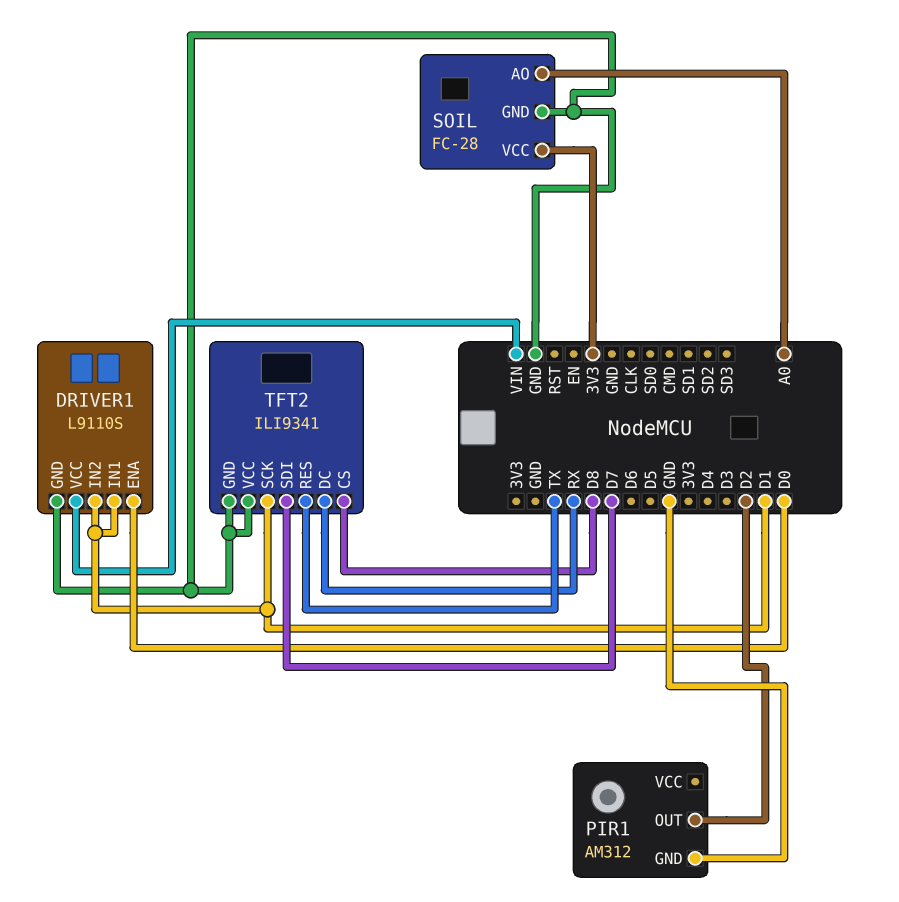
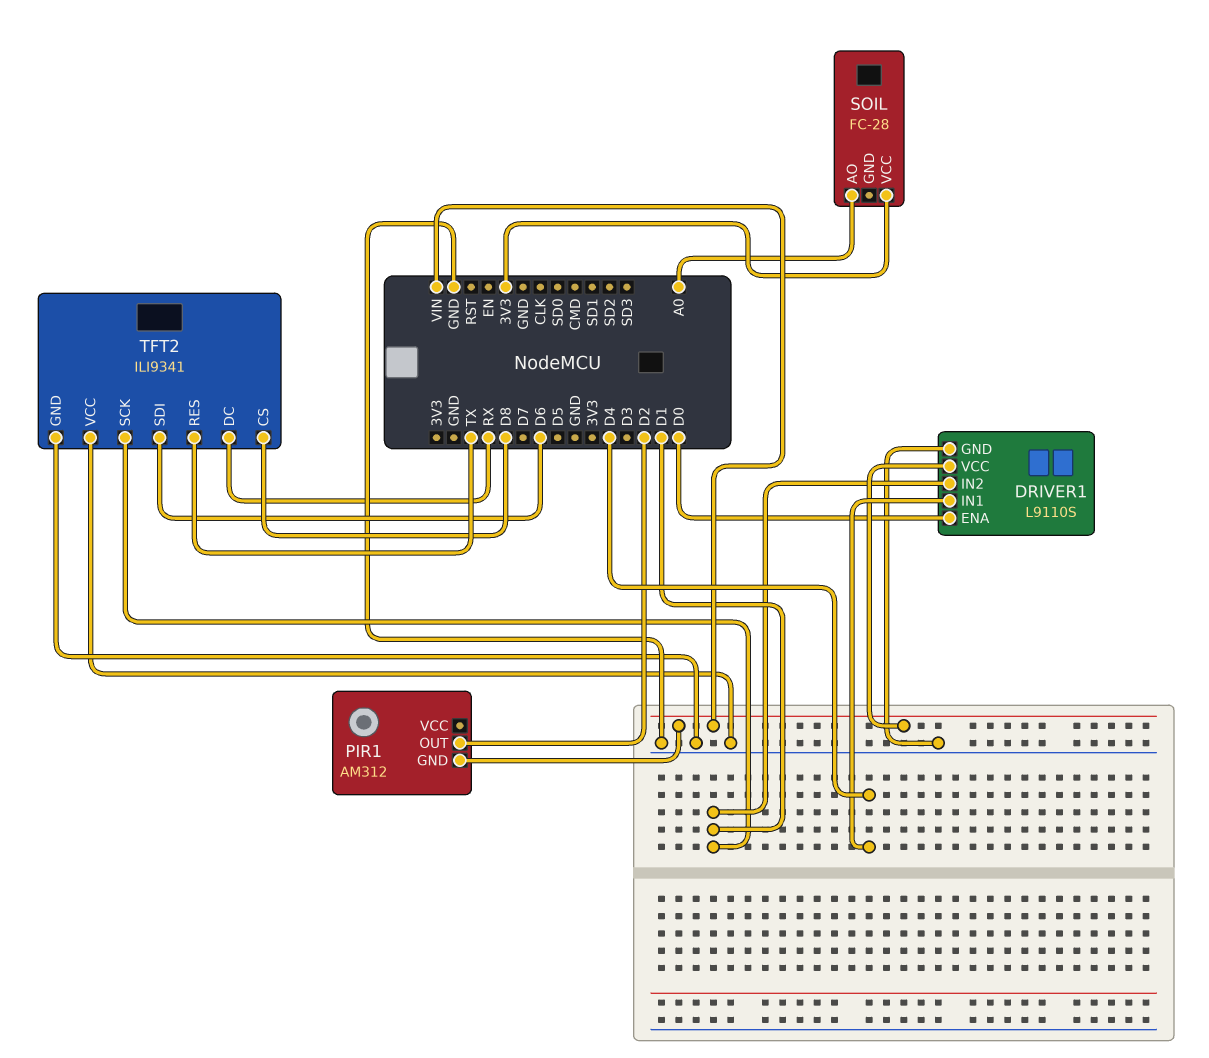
DRIVER1 pin IN1: D1 -> D4
PIR1 pin GND: GND -> VIN
SOIL pin GND: GND -> none
TFT2 pin SDI: D7 -> D6

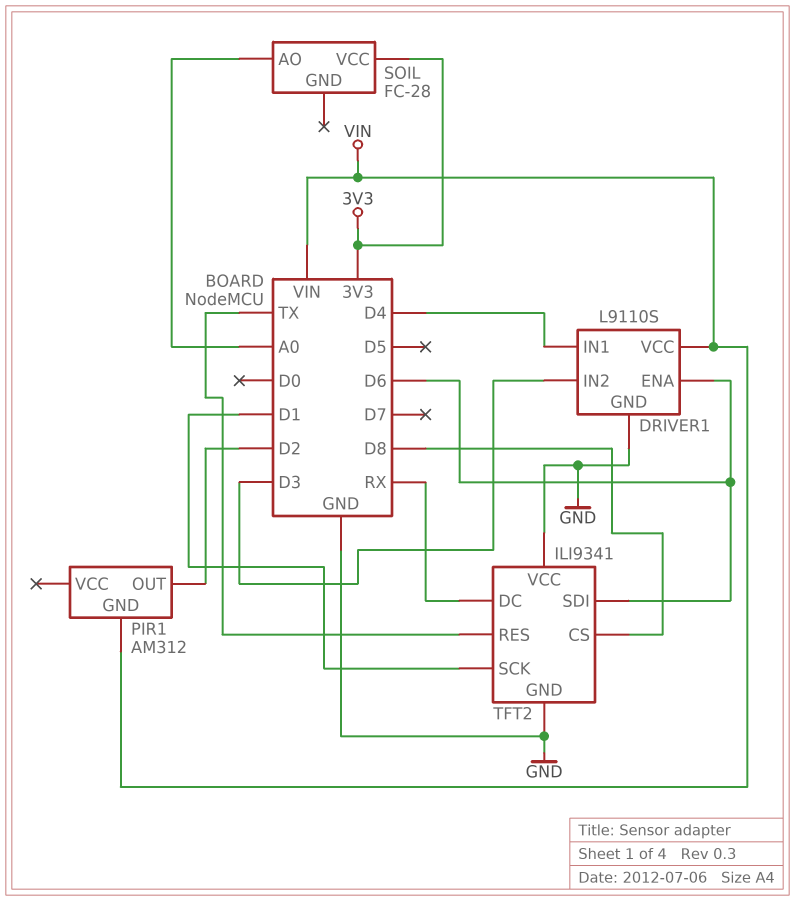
DRIVER1 pin ENA: D0 -> D6
DRIVER1 pin IN2: D1 -> D3

